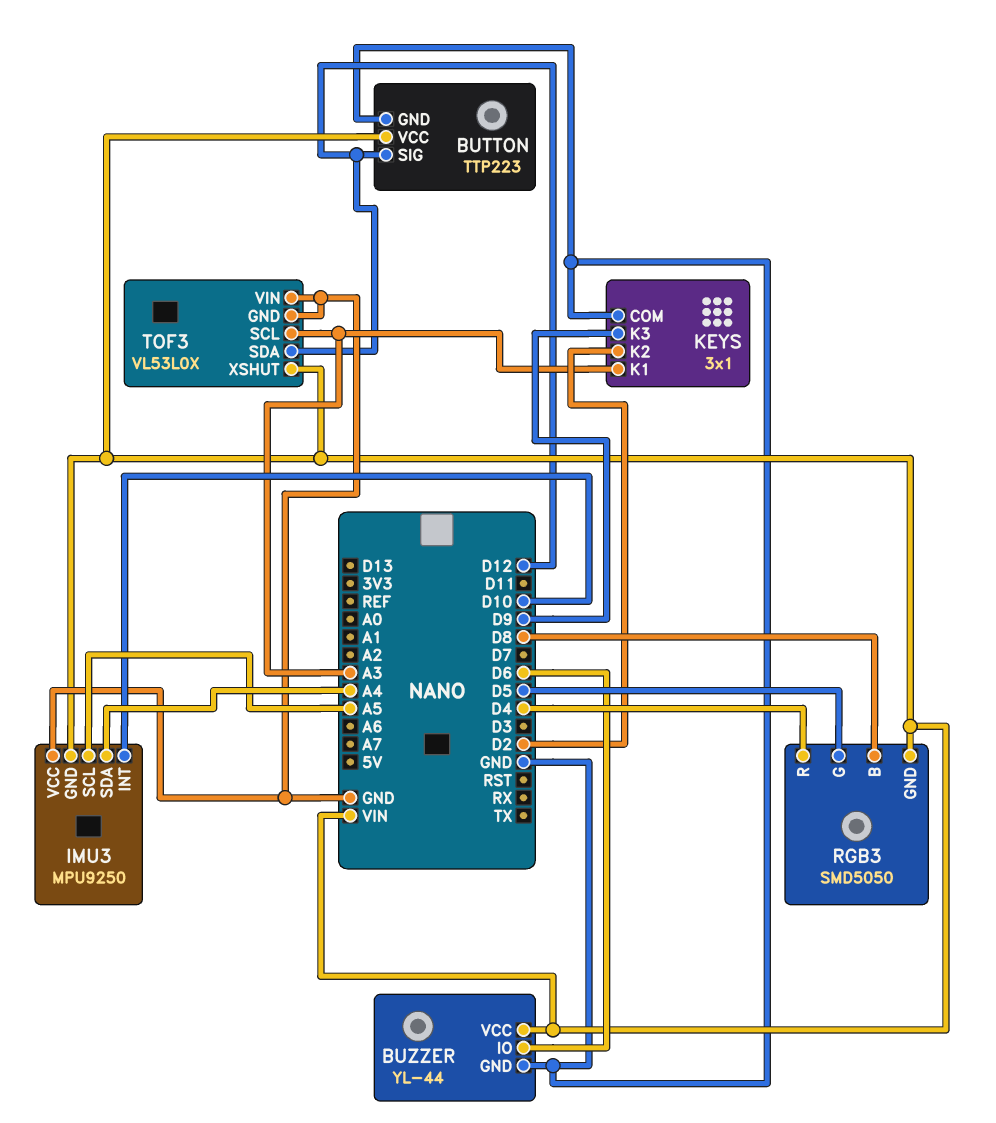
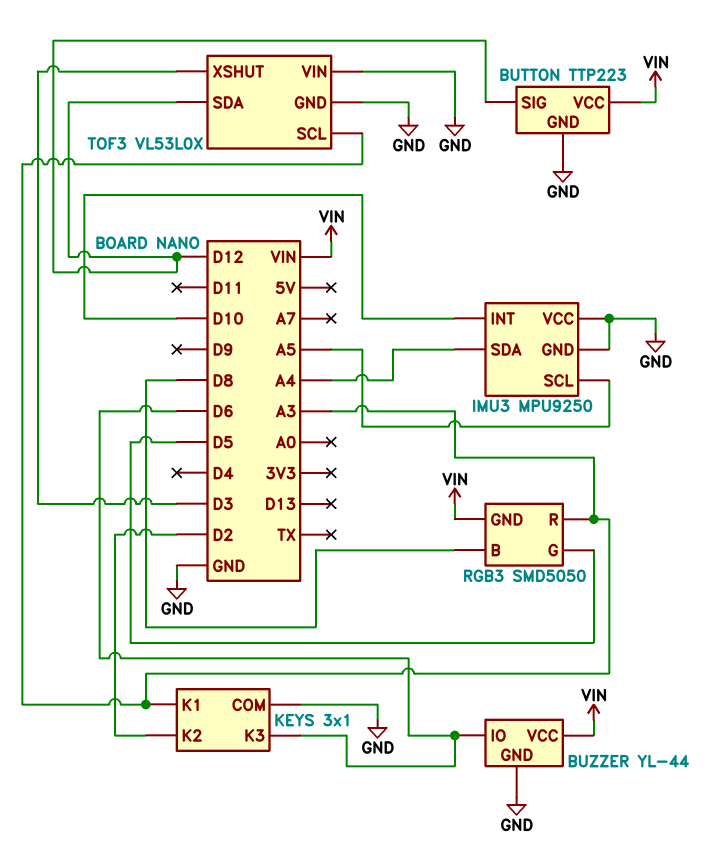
IMU3 pin GND: VIN -> GND
KEYS pin K3: D9 -> D6
RGB3 pin R: D4 -> A3
TOF3 pin XSHUT: VIN -> D3

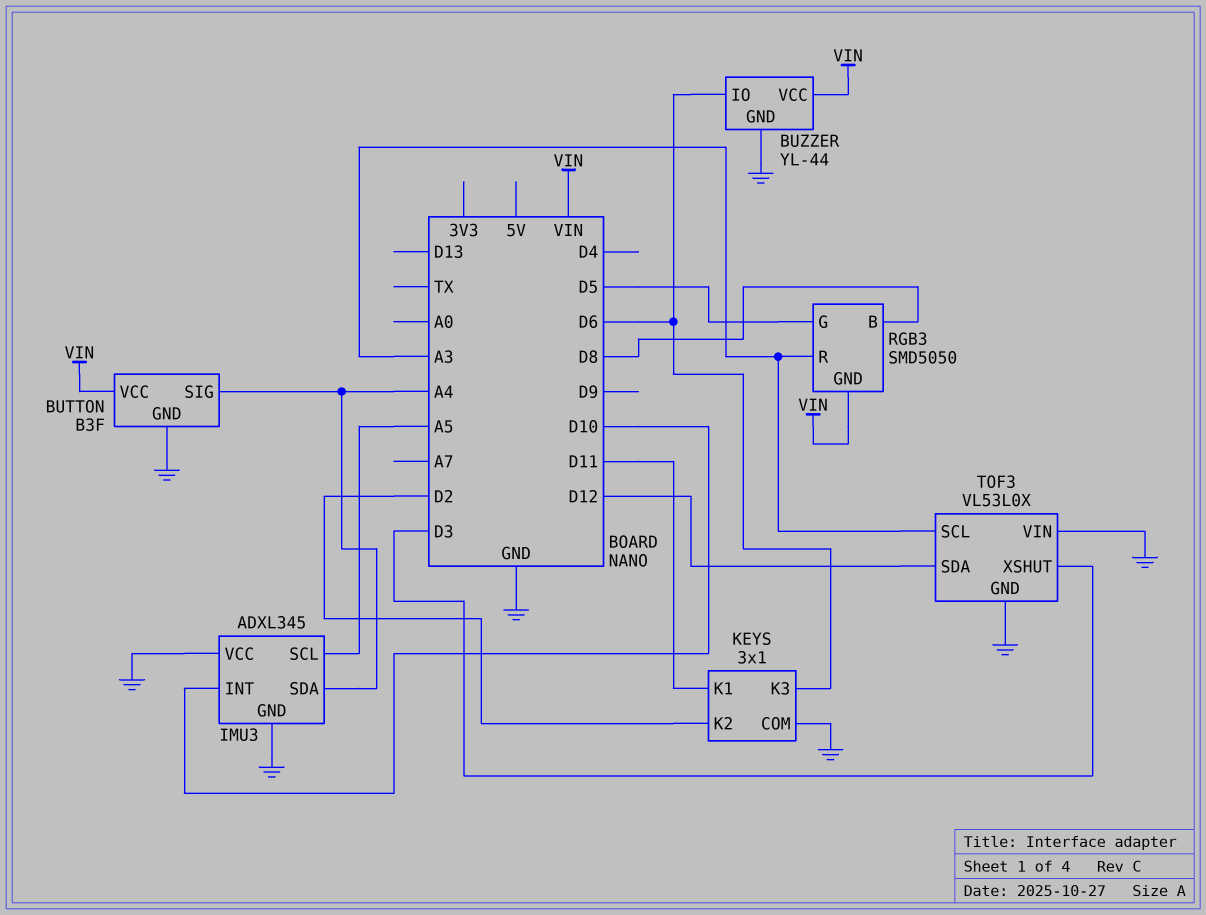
BUTTON: TTP223 -> B3F
BUTTON pin SIG: D12 -> A4
IMU3: MPU9250 -> ADXL345
KEYS pin K1: A3 -> D11

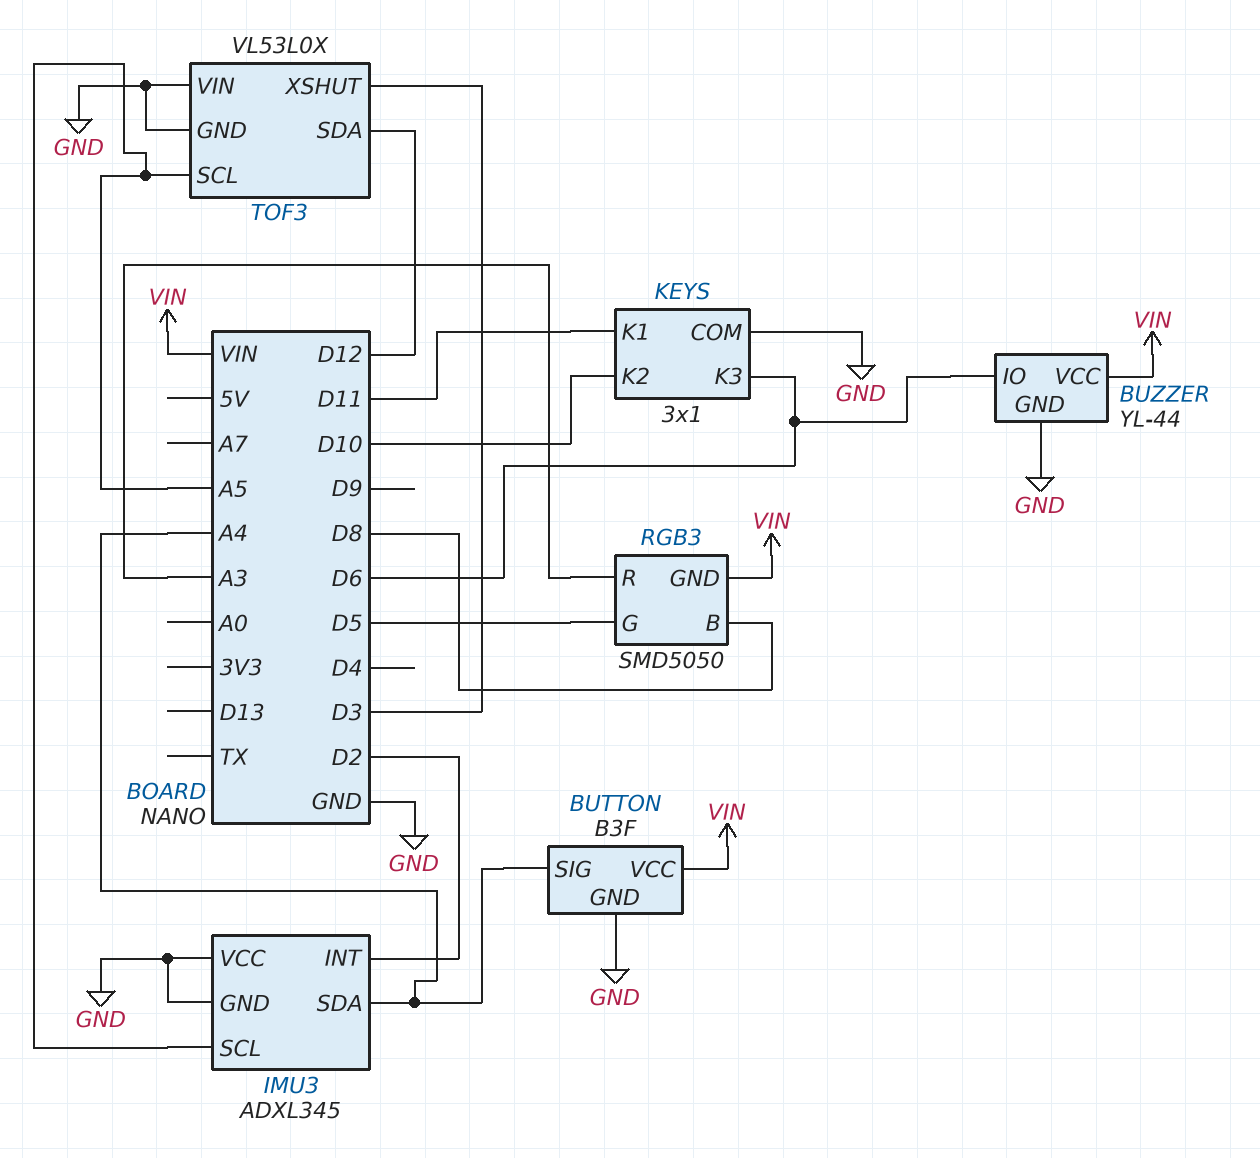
IMU3 pin INT: D10 -> D2
KEYS pin K2: D2 -> D10
TOF3 pin SCL: A3 -> A5

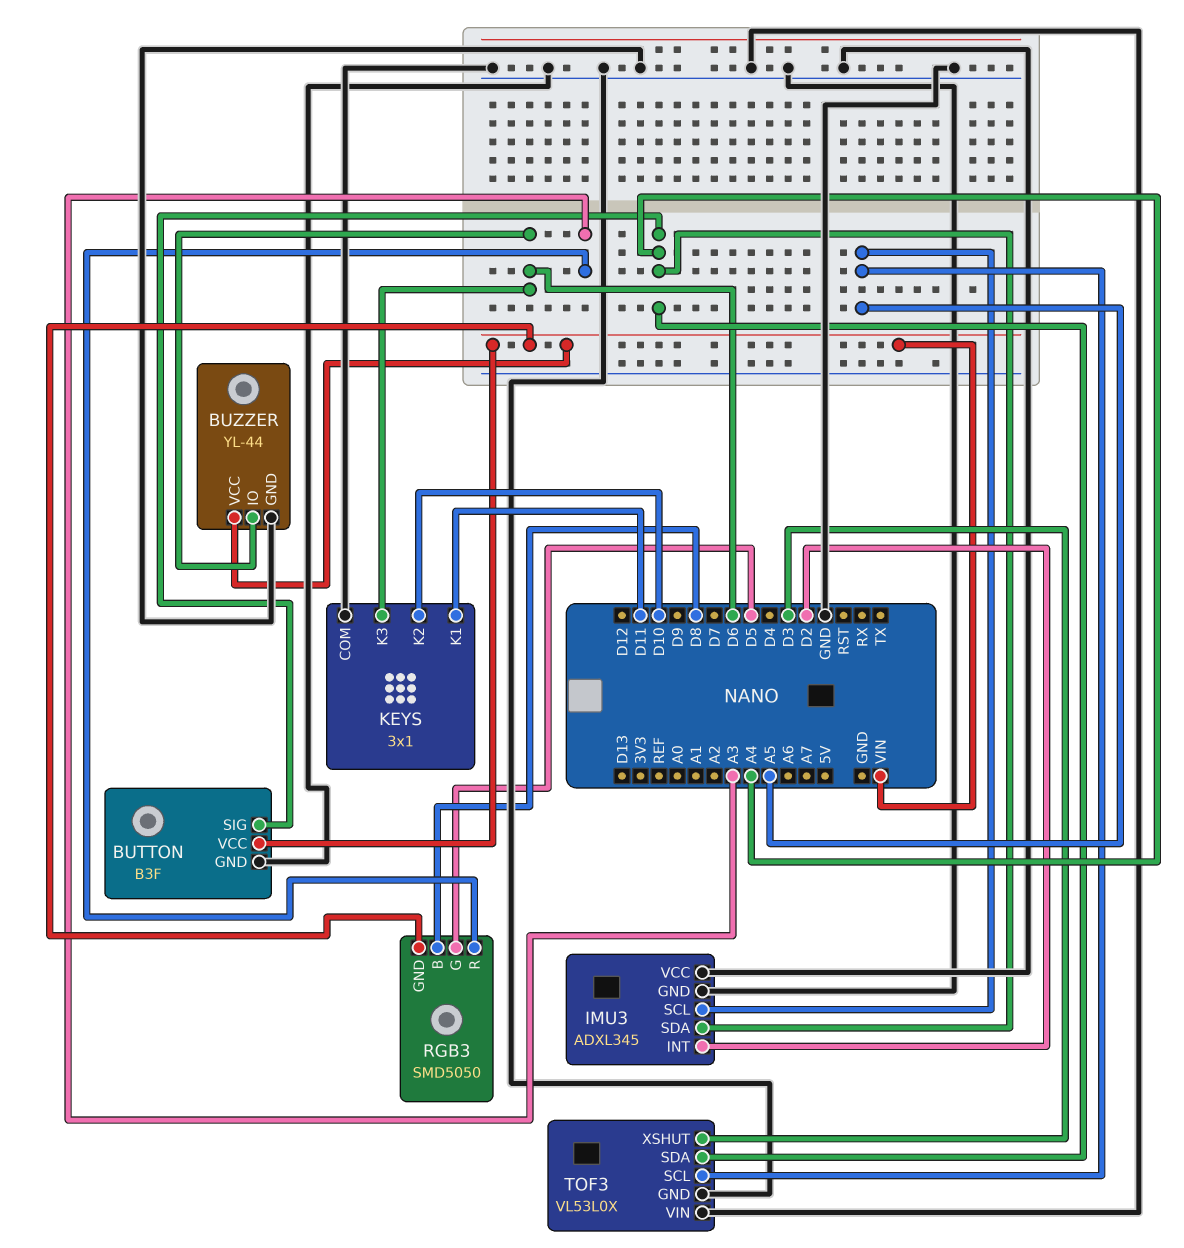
TOF3 pin SDA: D12 -> A4

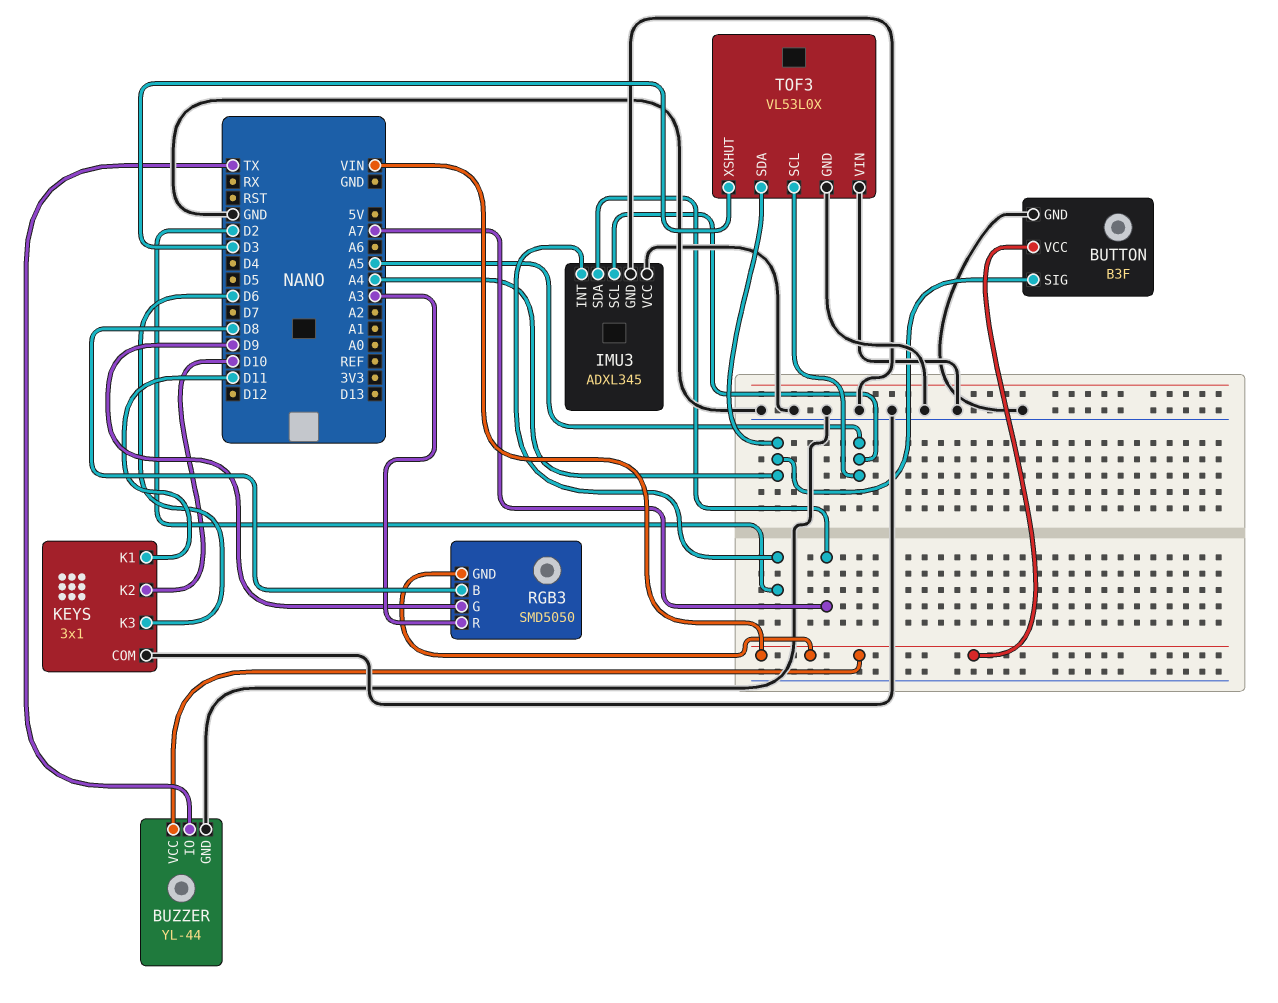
BUZZER pin IO: D6 -> TX
IMU3 pin SDA: A4 -> A7
RGB3 pin G: D5 -> D9

